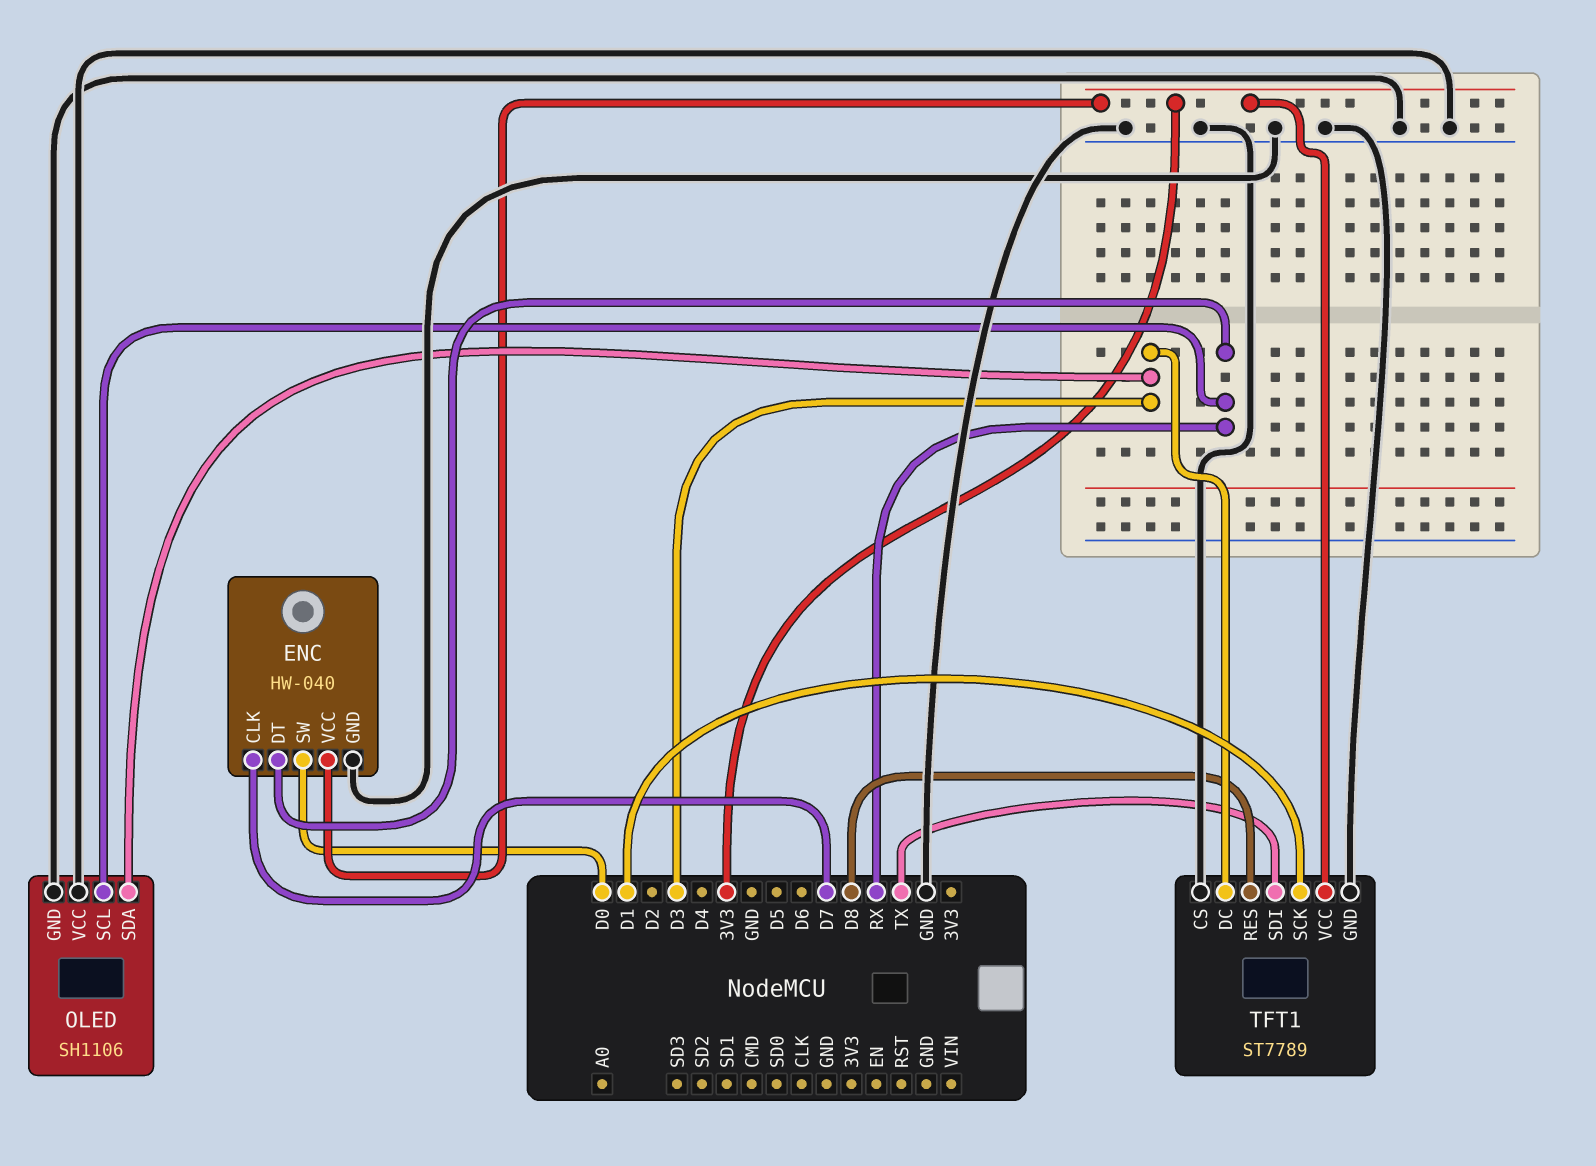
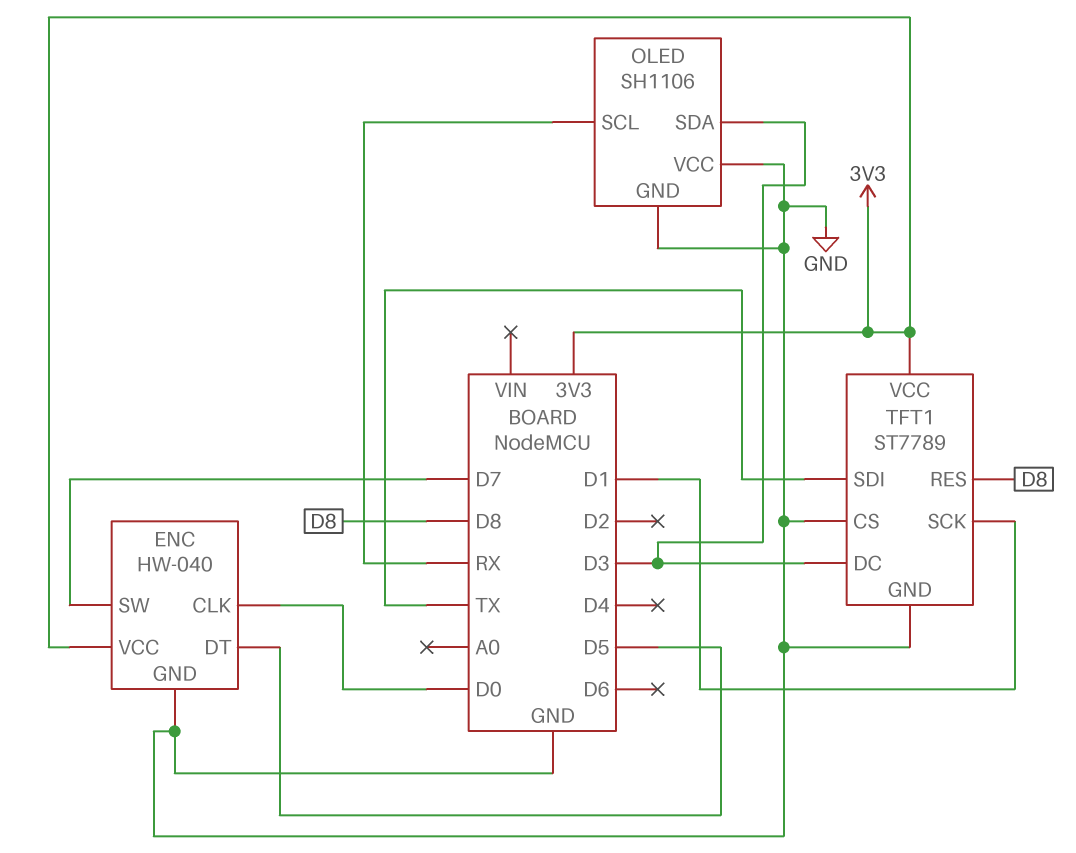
ENC pin CLK: D7 -> D0
ENC pin DT: RX -> D5
ENC pin SW: D0 -> D7

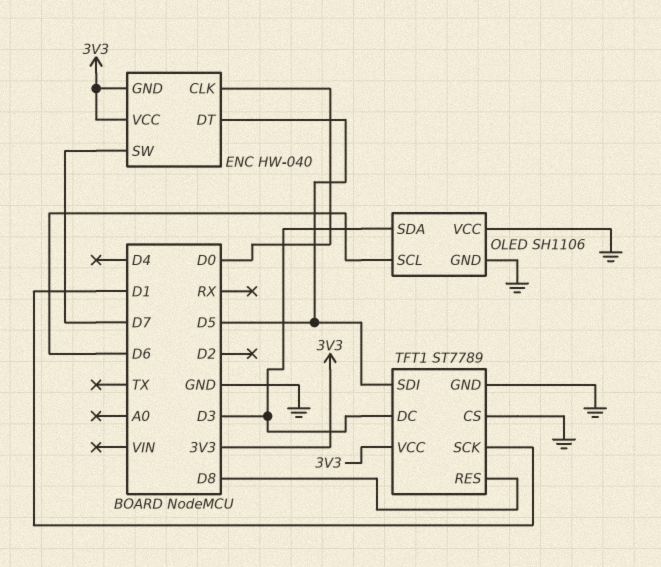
ENC pin GND: GND -> 3V3
OLED pin SCL: RX -> D6
TFT1 pin SDI: TX -> D5

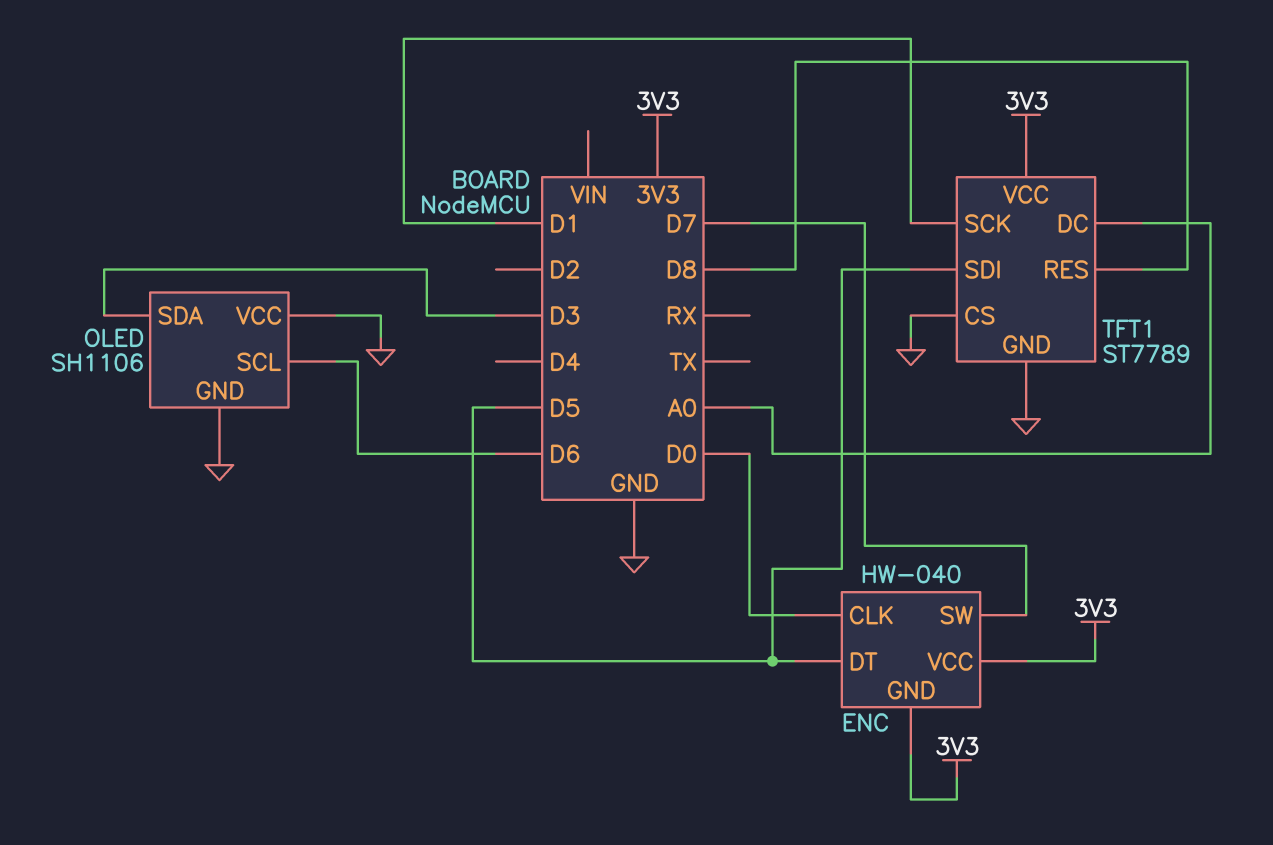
TFT1 pin DC: D3 -> A0

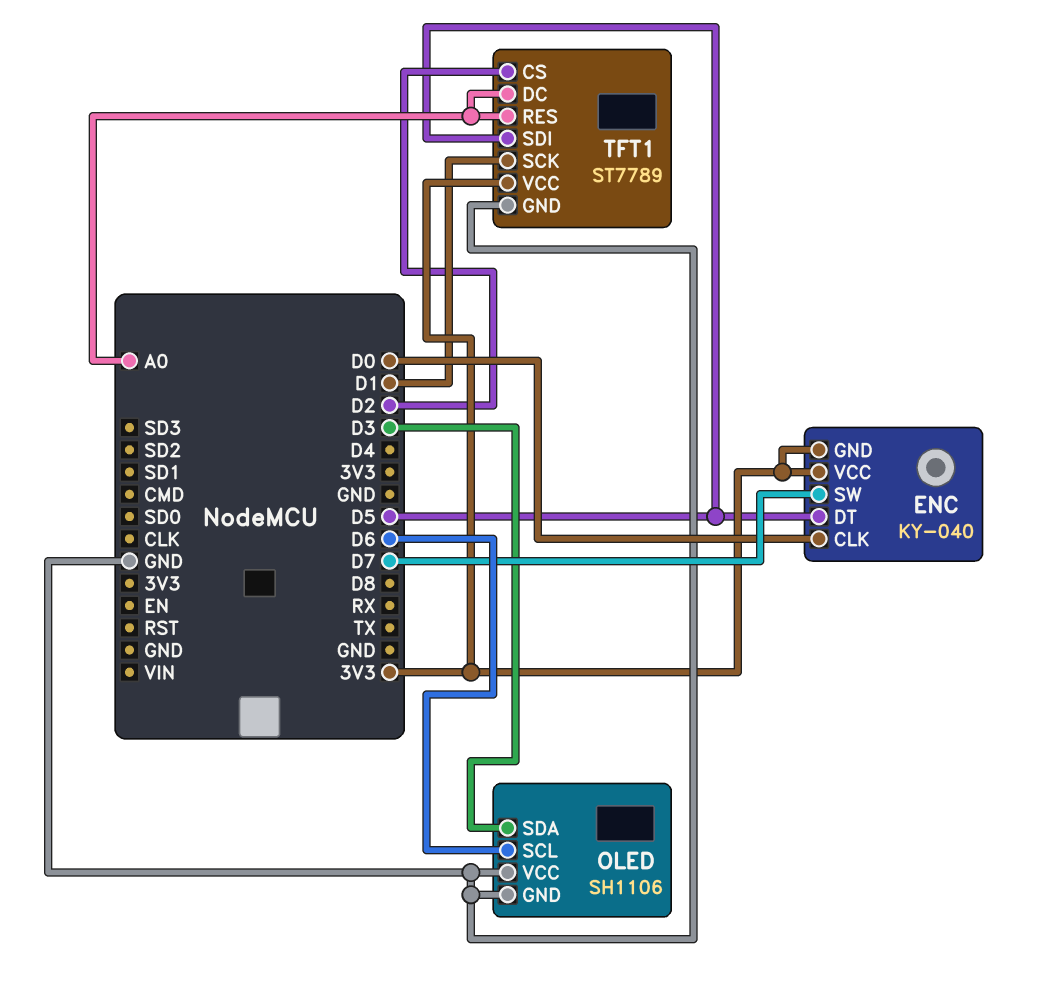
ENC: HW-040 -> KY-040
TFT1 pin CS: GND -> D2
TFT1 pin RES: D8 -> A0

